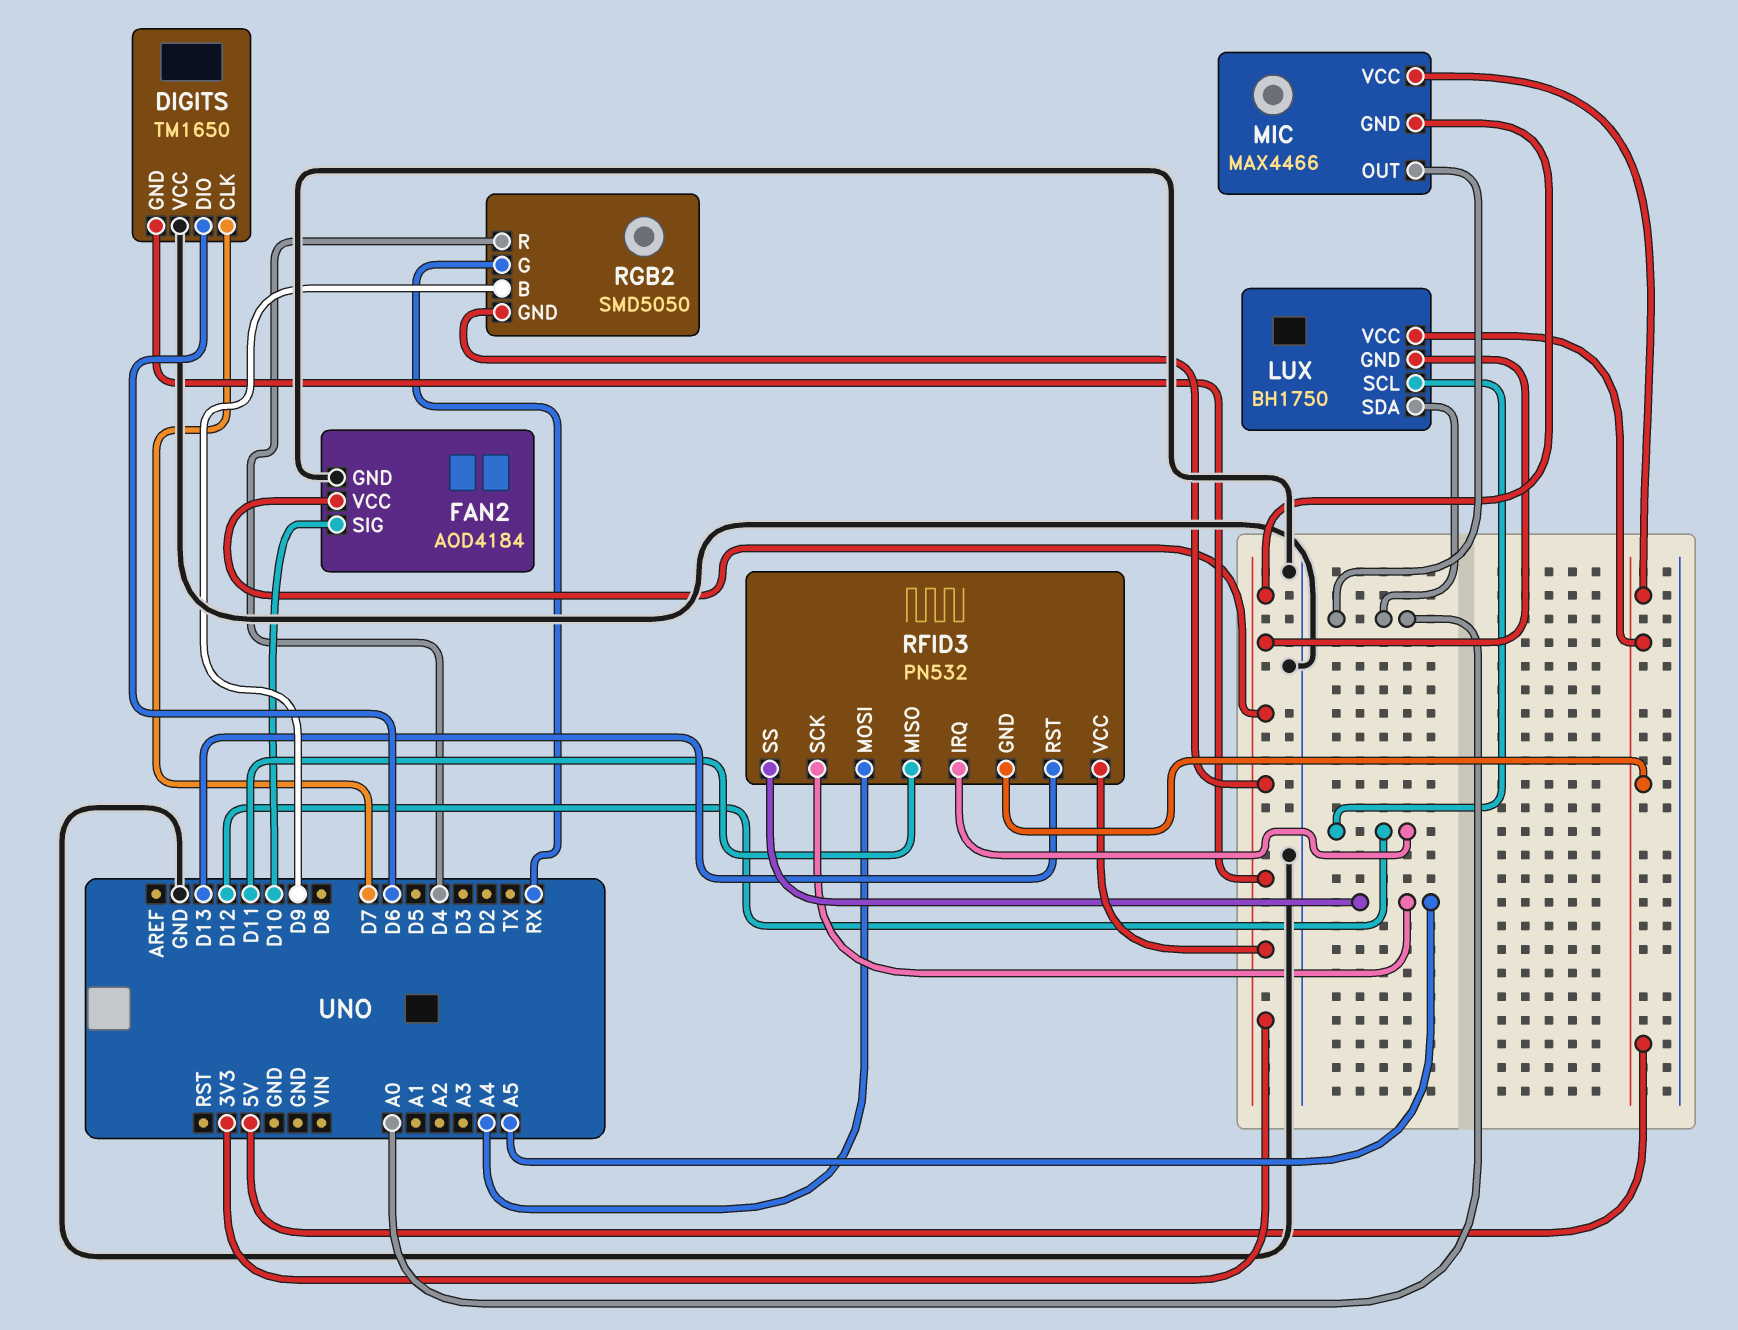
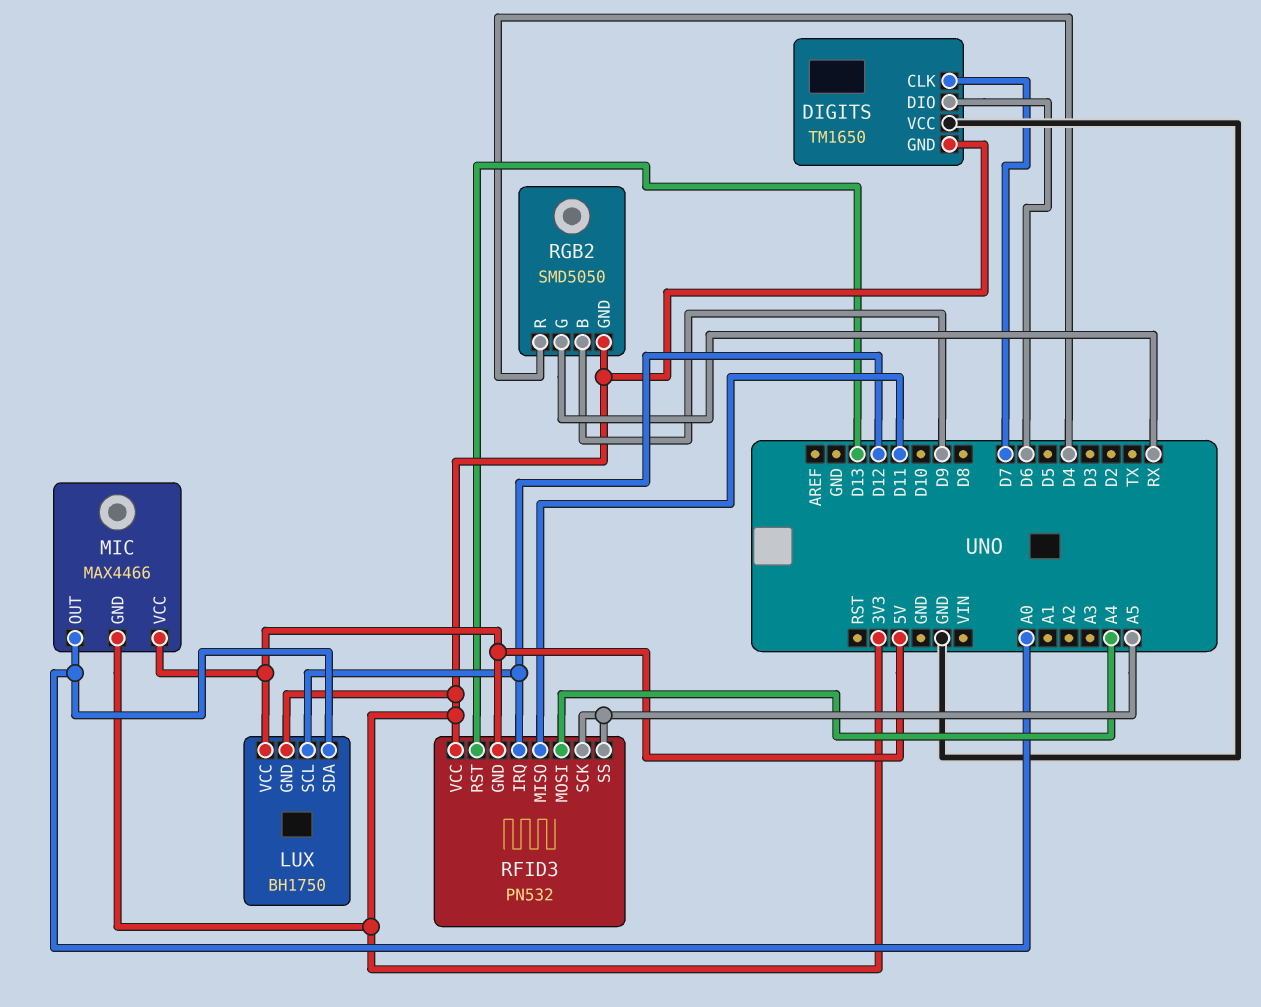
FAN2: AOD4184 -> none
FAN2 pin GND: GND -> none
FAN2 pin SIG: D10 -> none
FAN2 pin VCC: 3V3 -> none

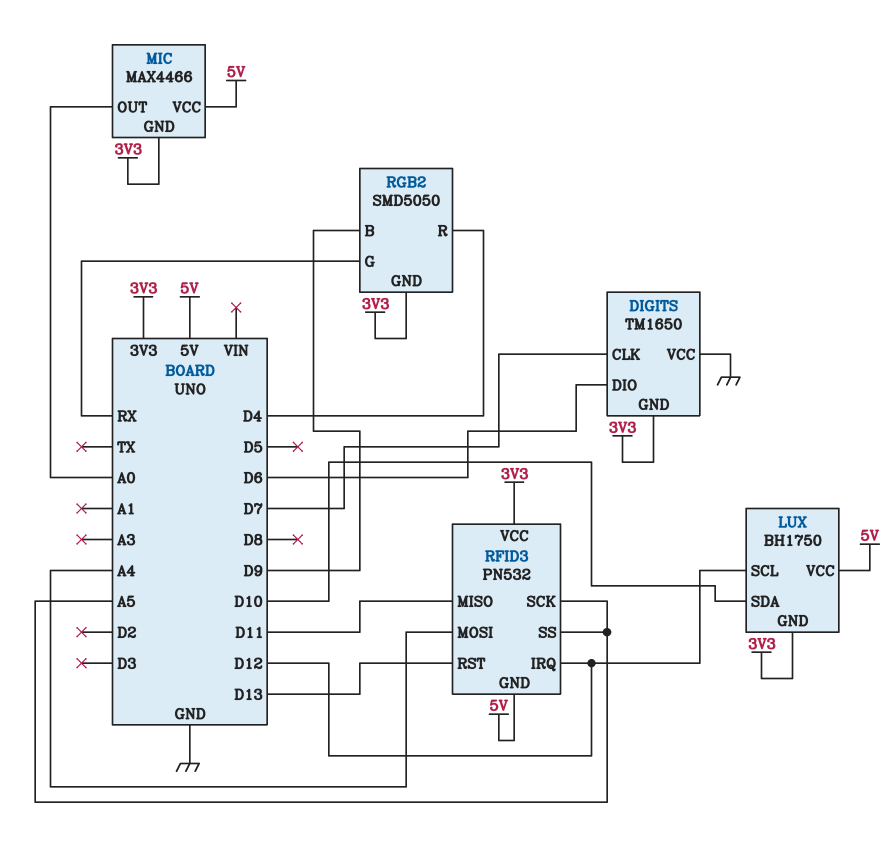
LUX pin SDA: A0 -> D10

